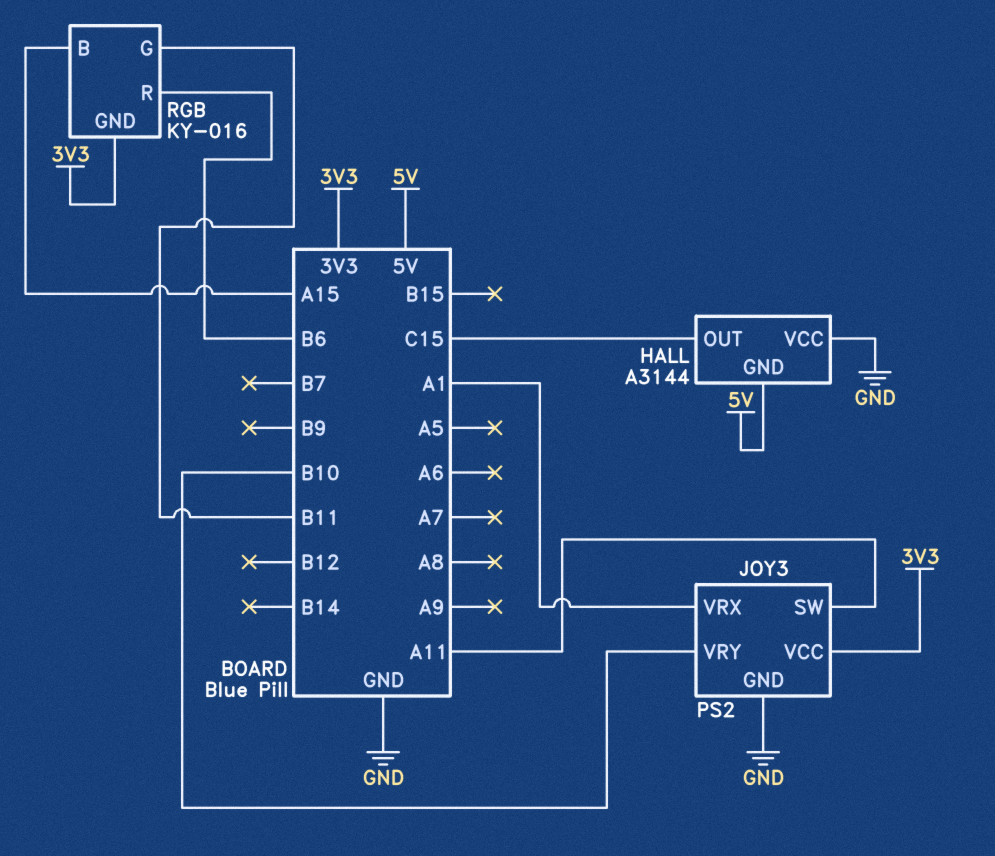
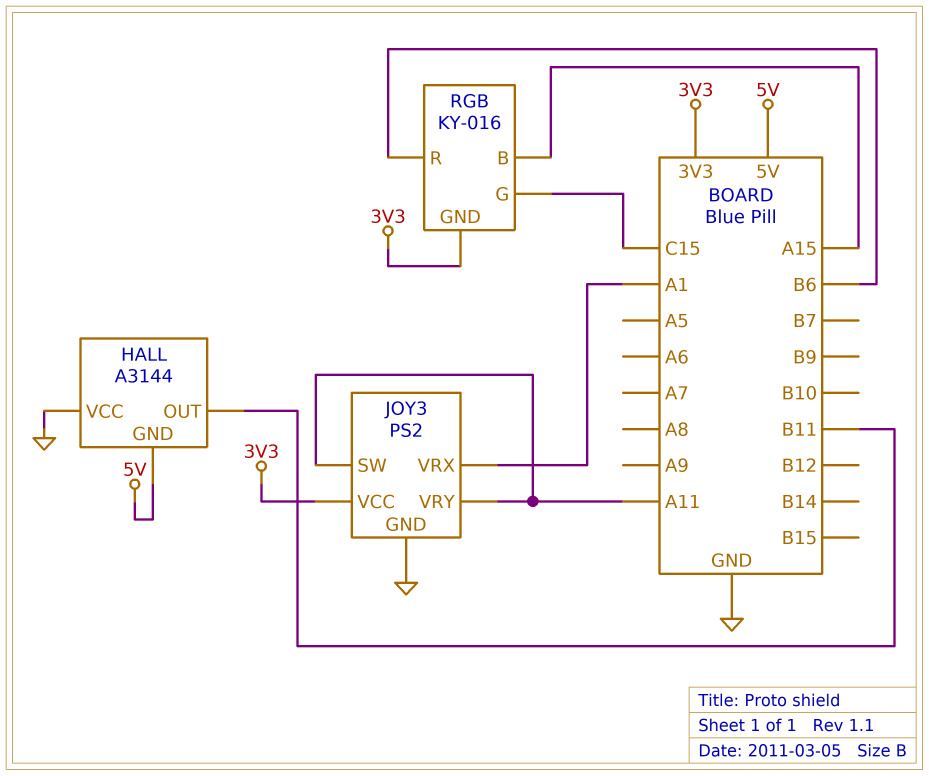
HALL pin OUT: C15 -> B11
JOY3 pin VRY: B10 -> A11
RGB pin G: B11 -> C15

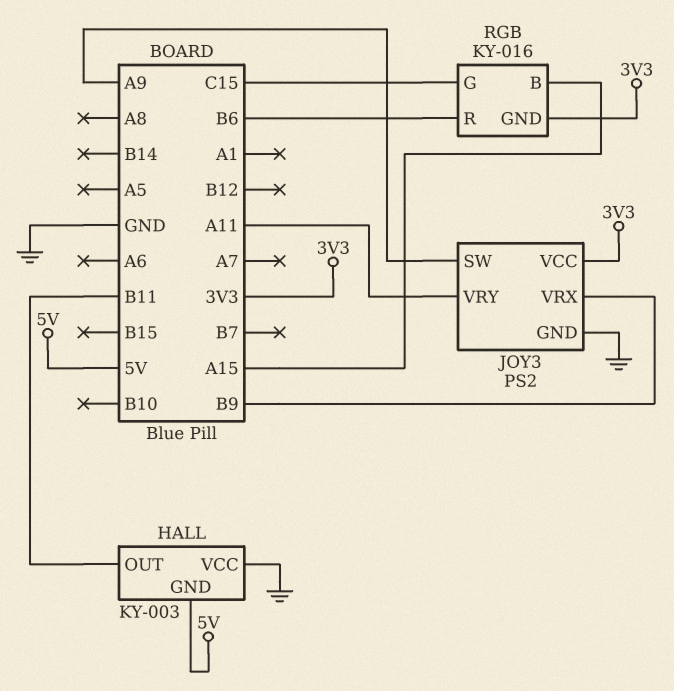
HALL: A3144 -> KY-003
JOY3 pin SW: A11 -> A9
JOY3 pin VRX: A1 -> B9

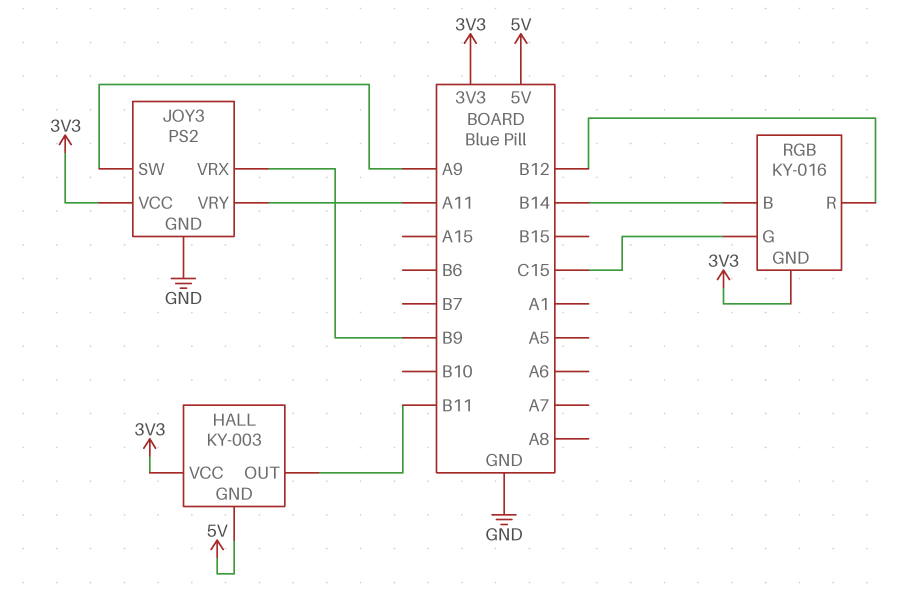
HALL pin VCC: GND -> 3V3
RGB pin B: A15 -> B14
RGB pin R: B6 -> B12

